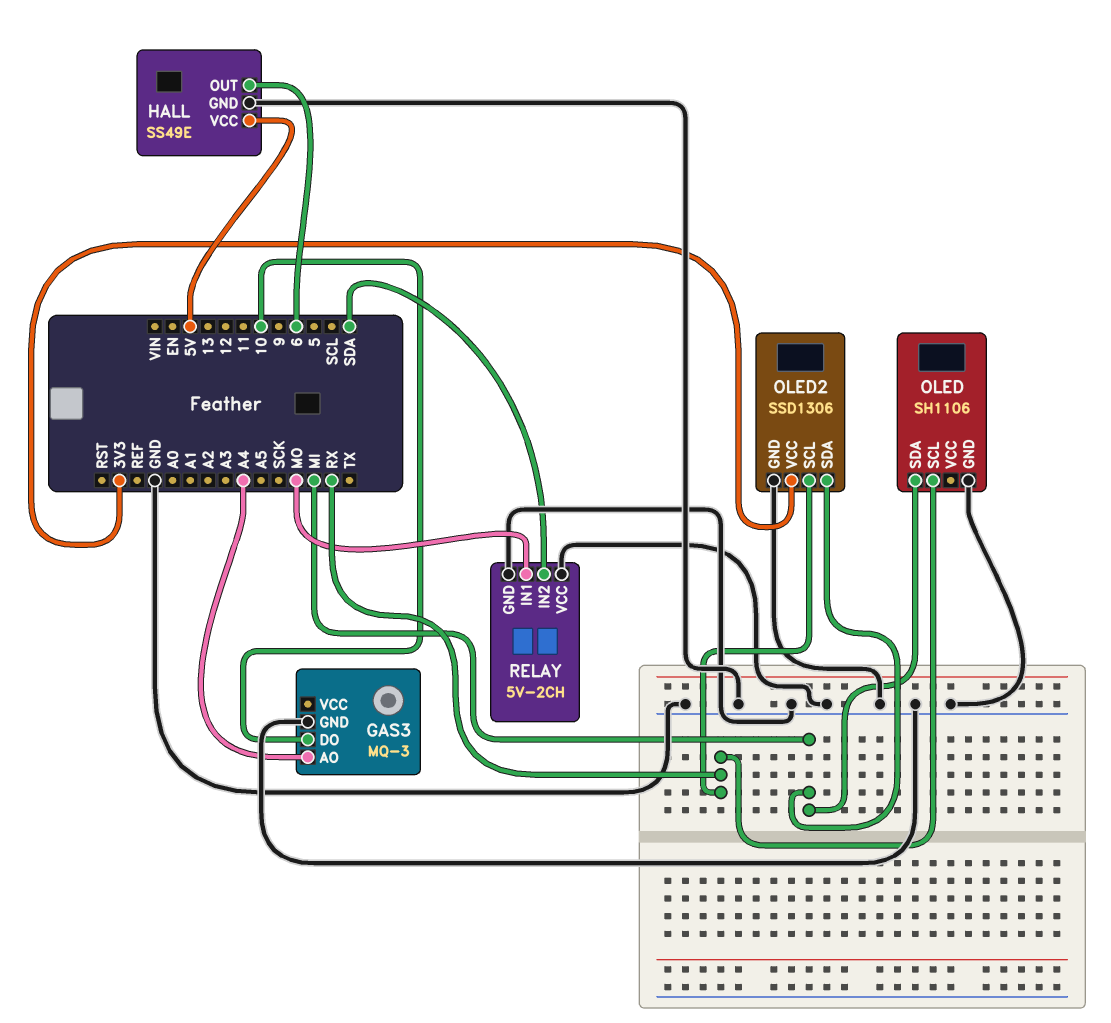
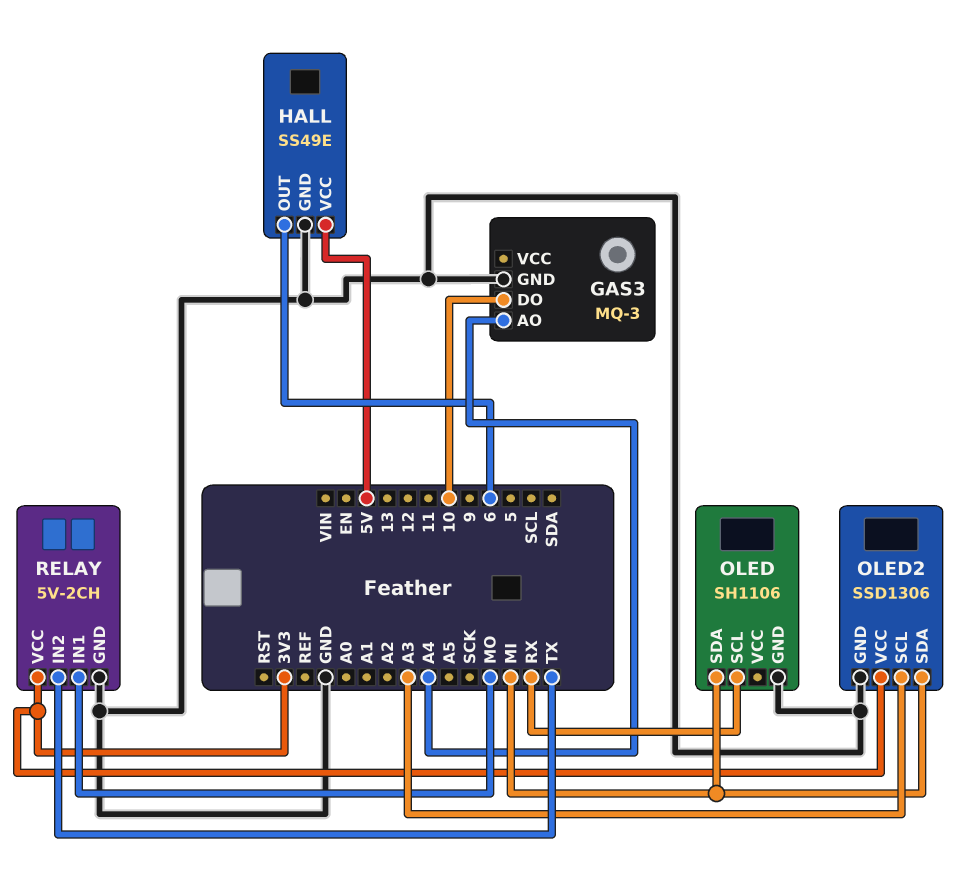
OLED2 pin SCL: RX -> A3
RELAY pin IN2: SDA -> TX
RELAY pin VCC: GND -> 3V3

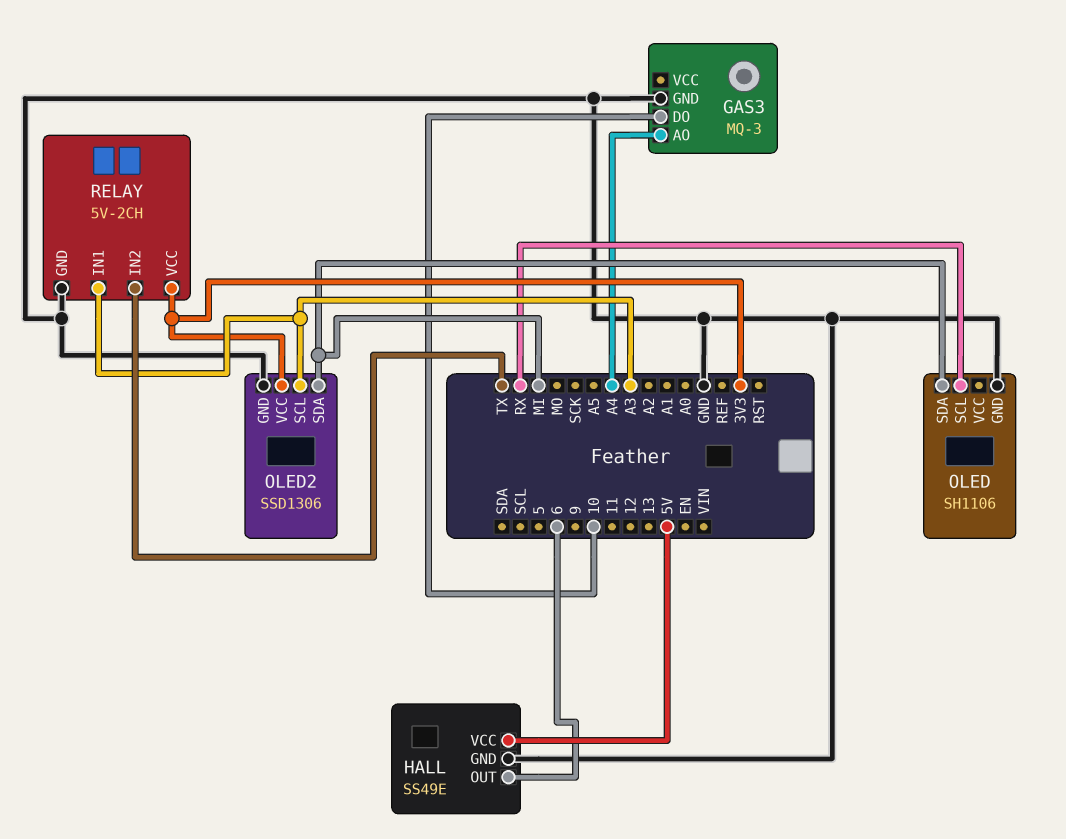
RELAY pin IN1: MO -> A3

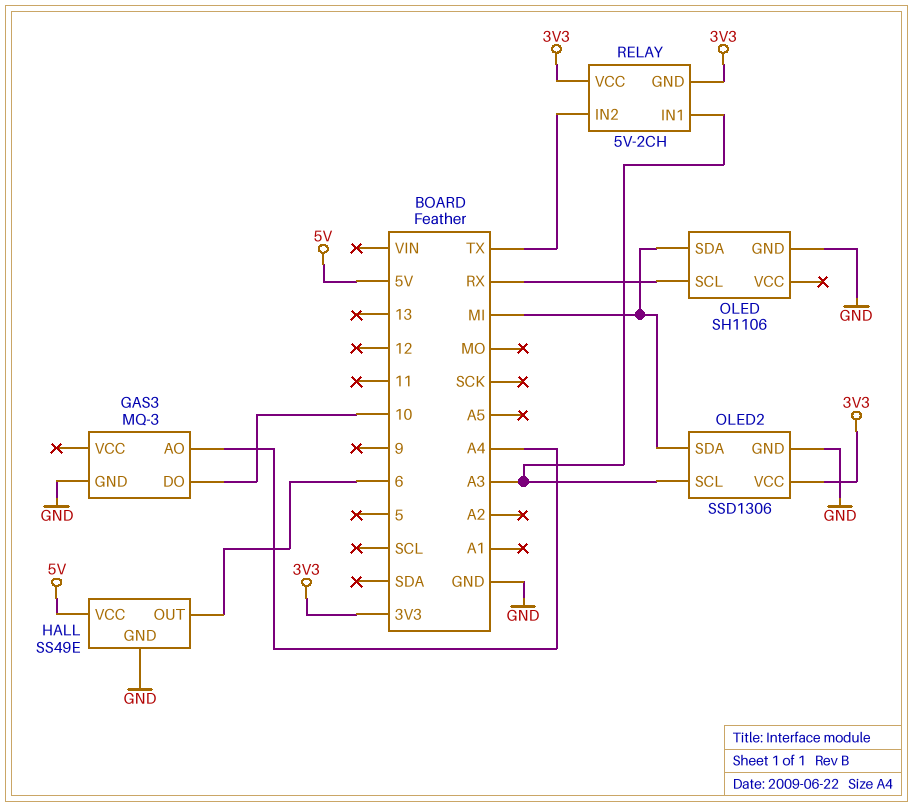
RELAY pin GND: GND -> 3V3

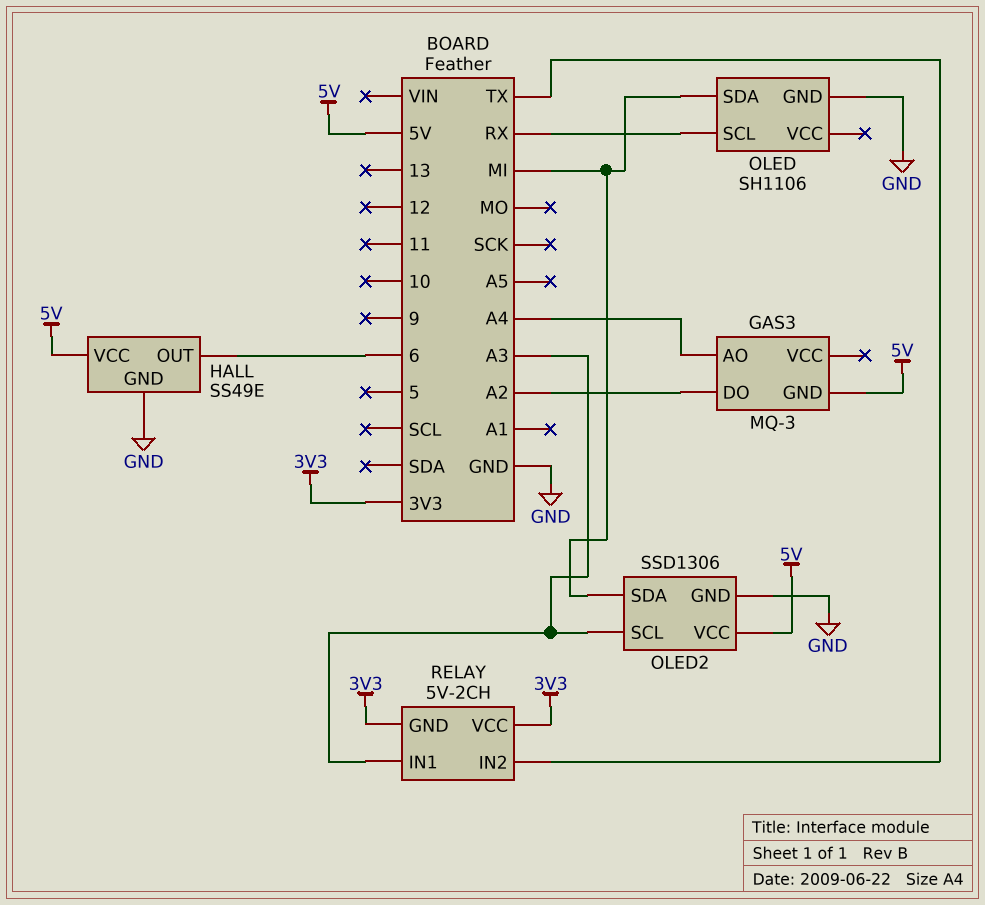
GAS3 pin DO: 10 -> A2
GAS3 pin GND: GND -> 5V
OLED2 pin VCC: 3V3 -> 5V

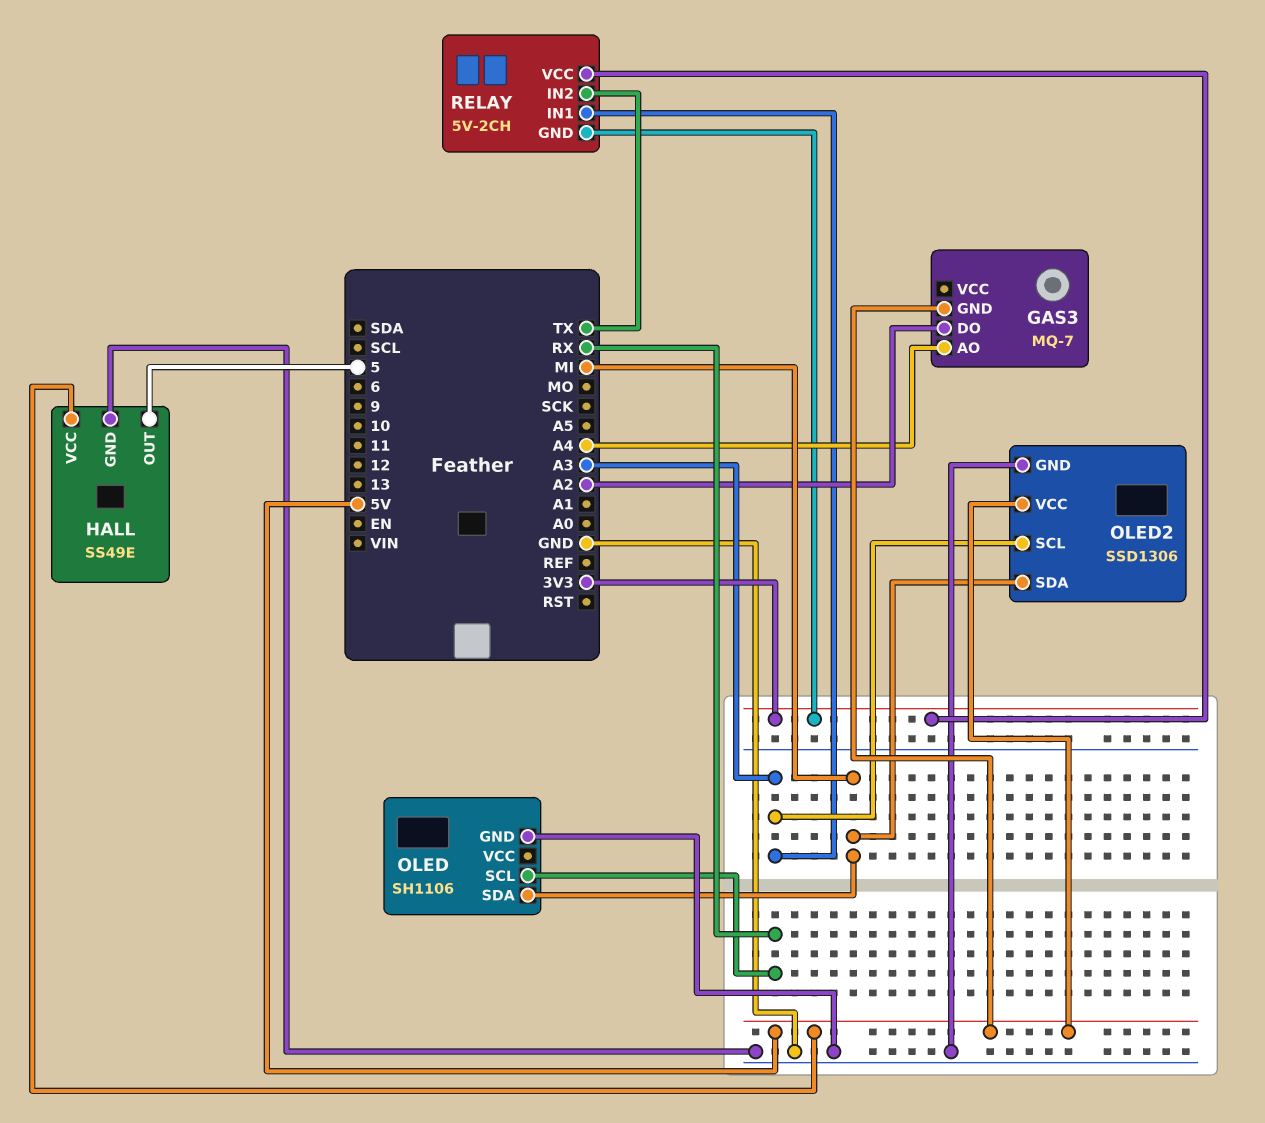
GAS3: MQ-3 -> MQ-7
HALL pin OUT: 6 -> 5

